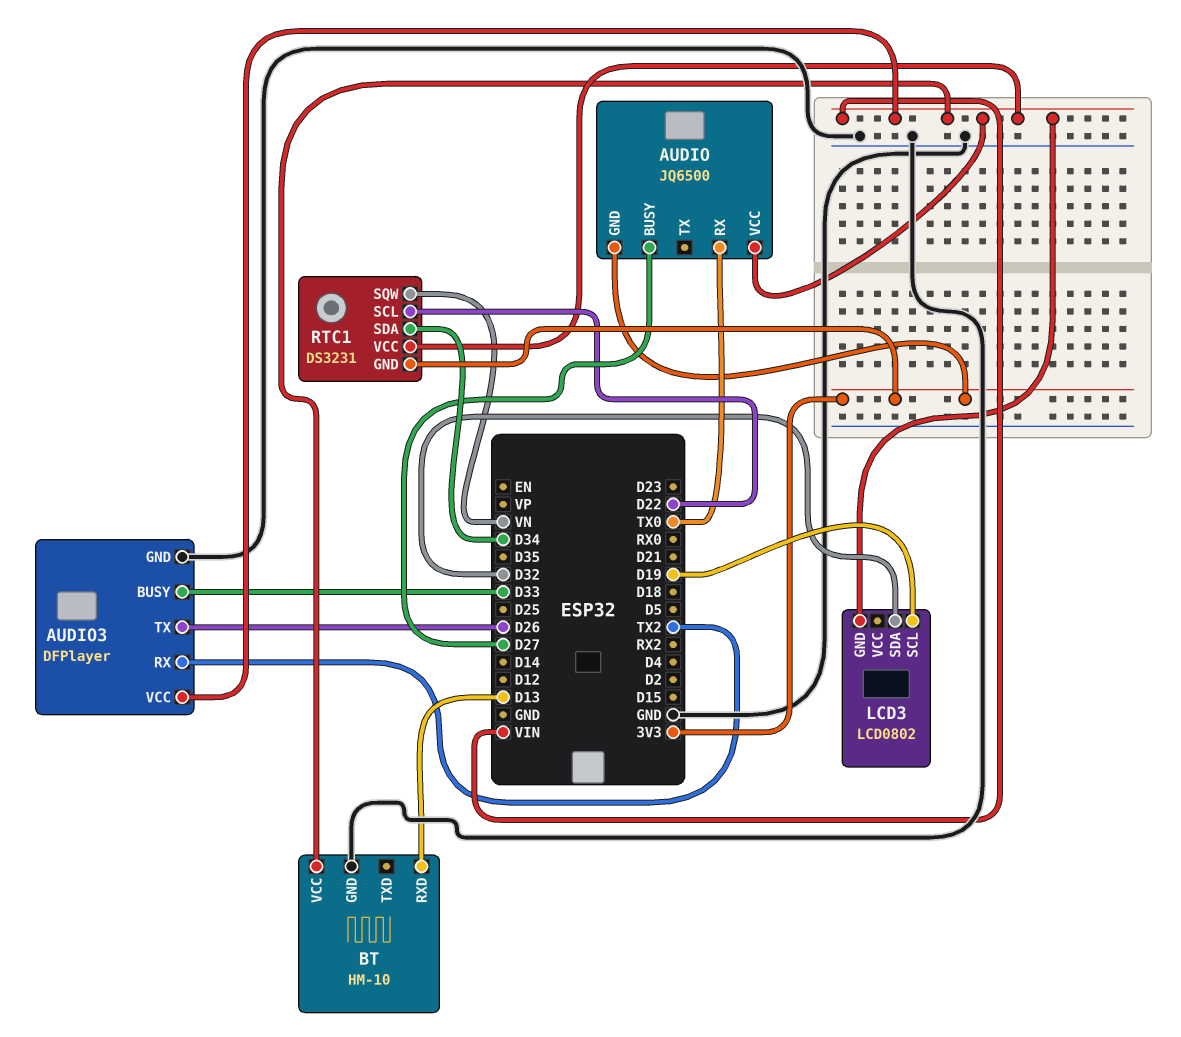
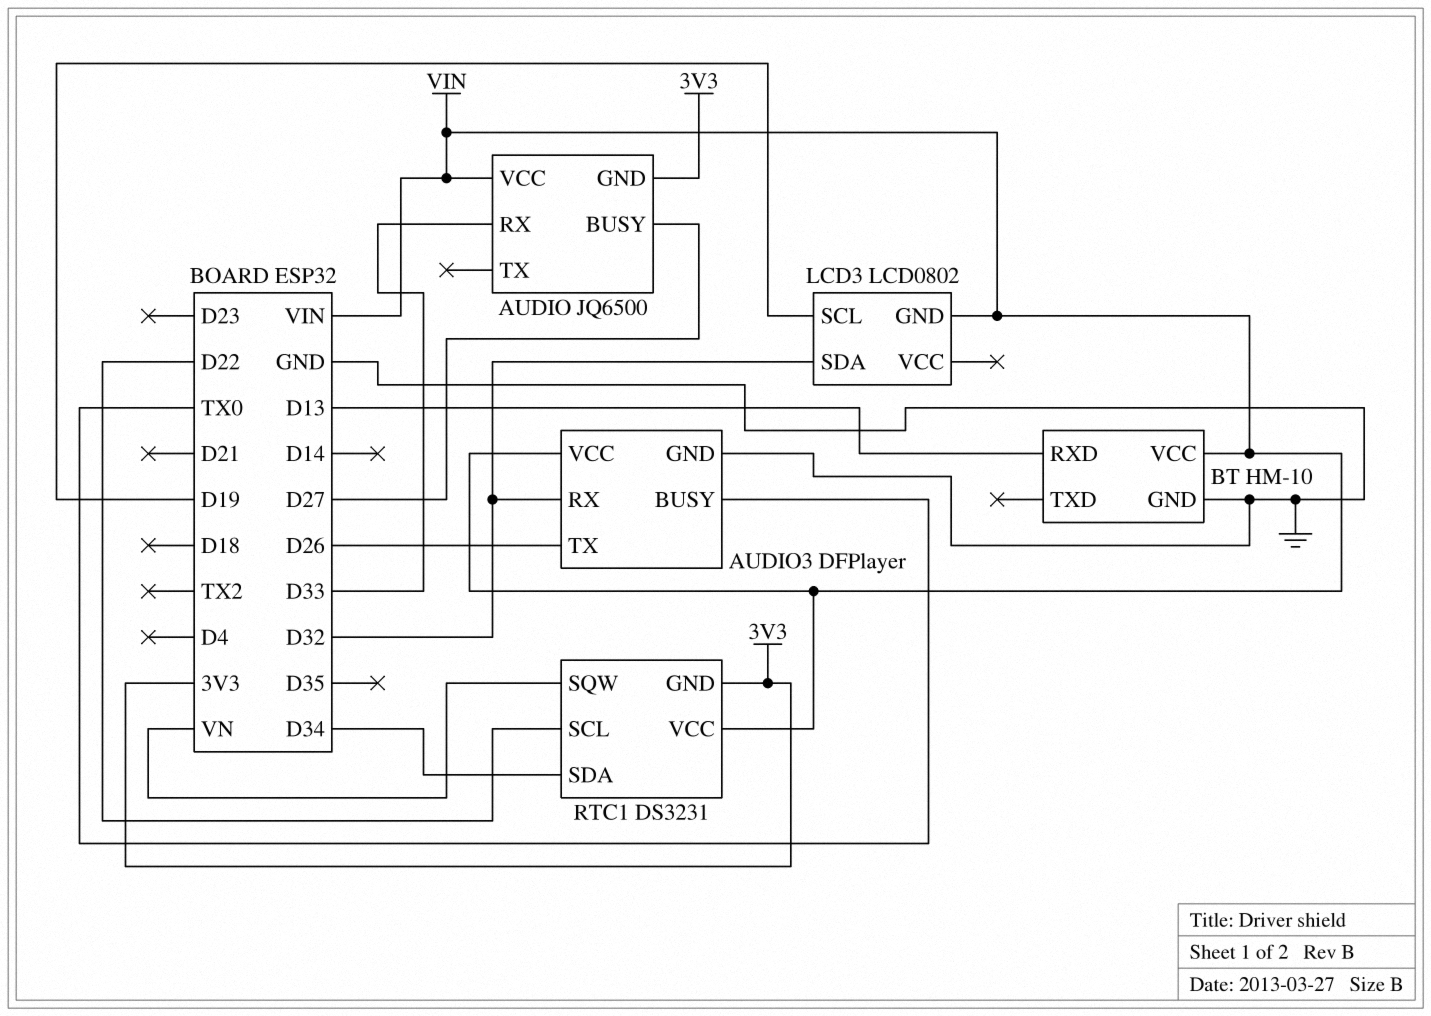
AUDIO pin RX: TX0 -> D33
AUDIO3 pin BUSY: D33 -> TX0
AUDIO3 pin RX: TX2 -> D32

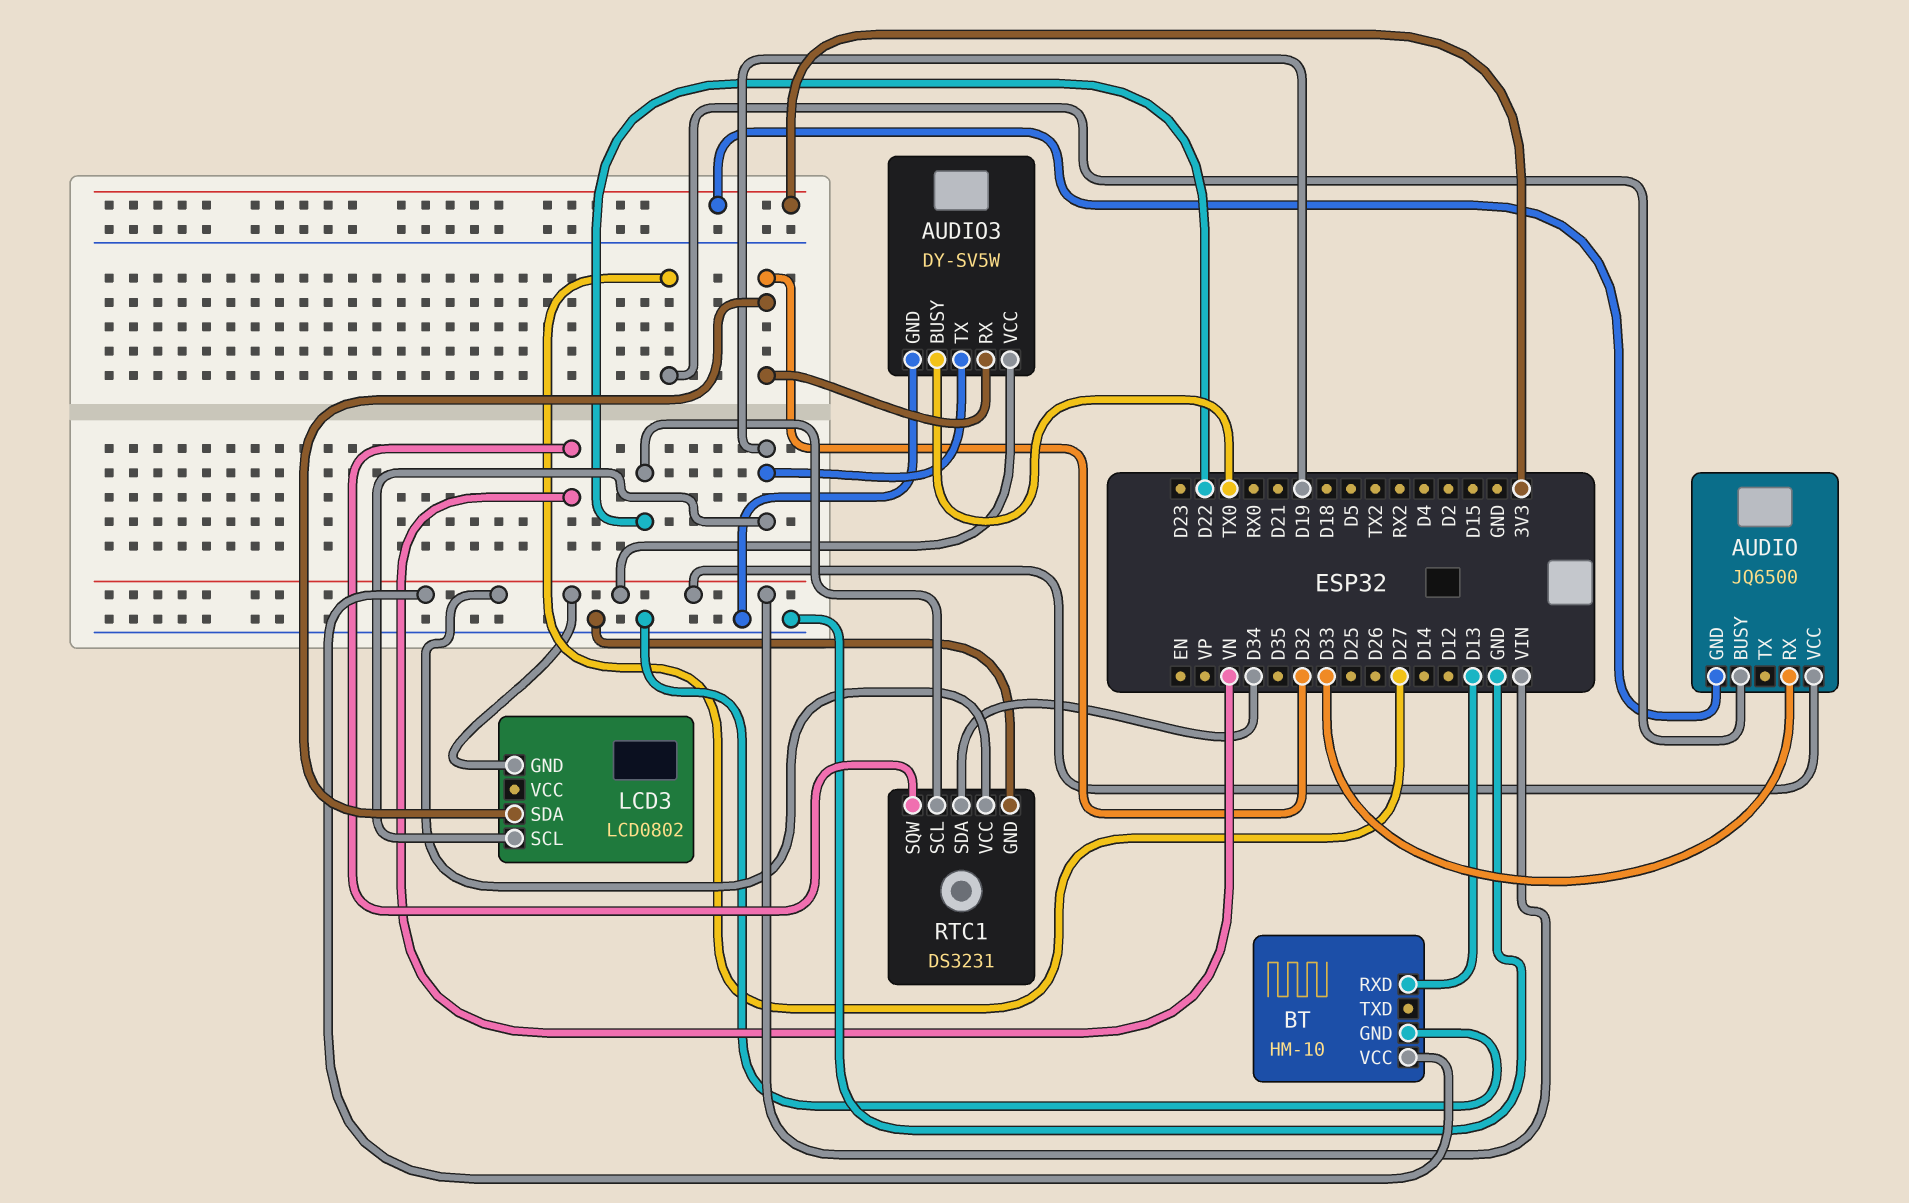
AUDIO3: DFPlayer -> DY-SV5W
AUDIO3 pin TX: D26 -> D19
RTC1 pin GND: 3V3 -> GND

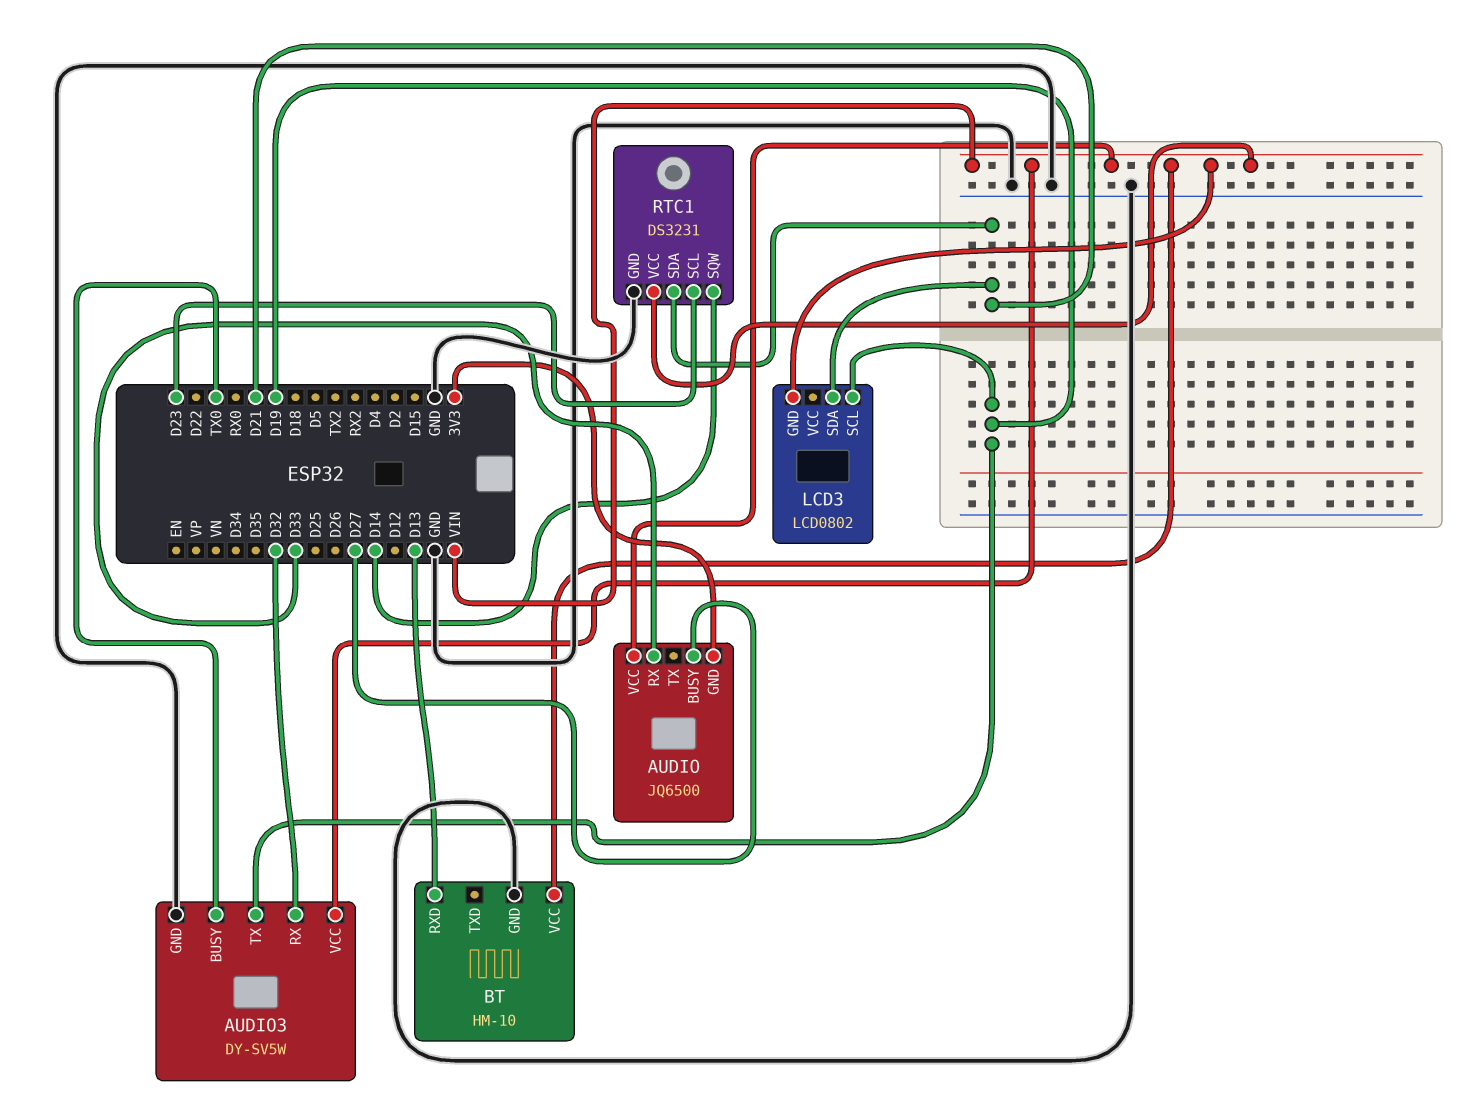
LCD3 pin SDA: D32 -> D21
RTC1 pin SCL: D22 -> D23
RTC1 pin SDA: D34 -> D21
RTC1 pin SQW: VN -> D14

